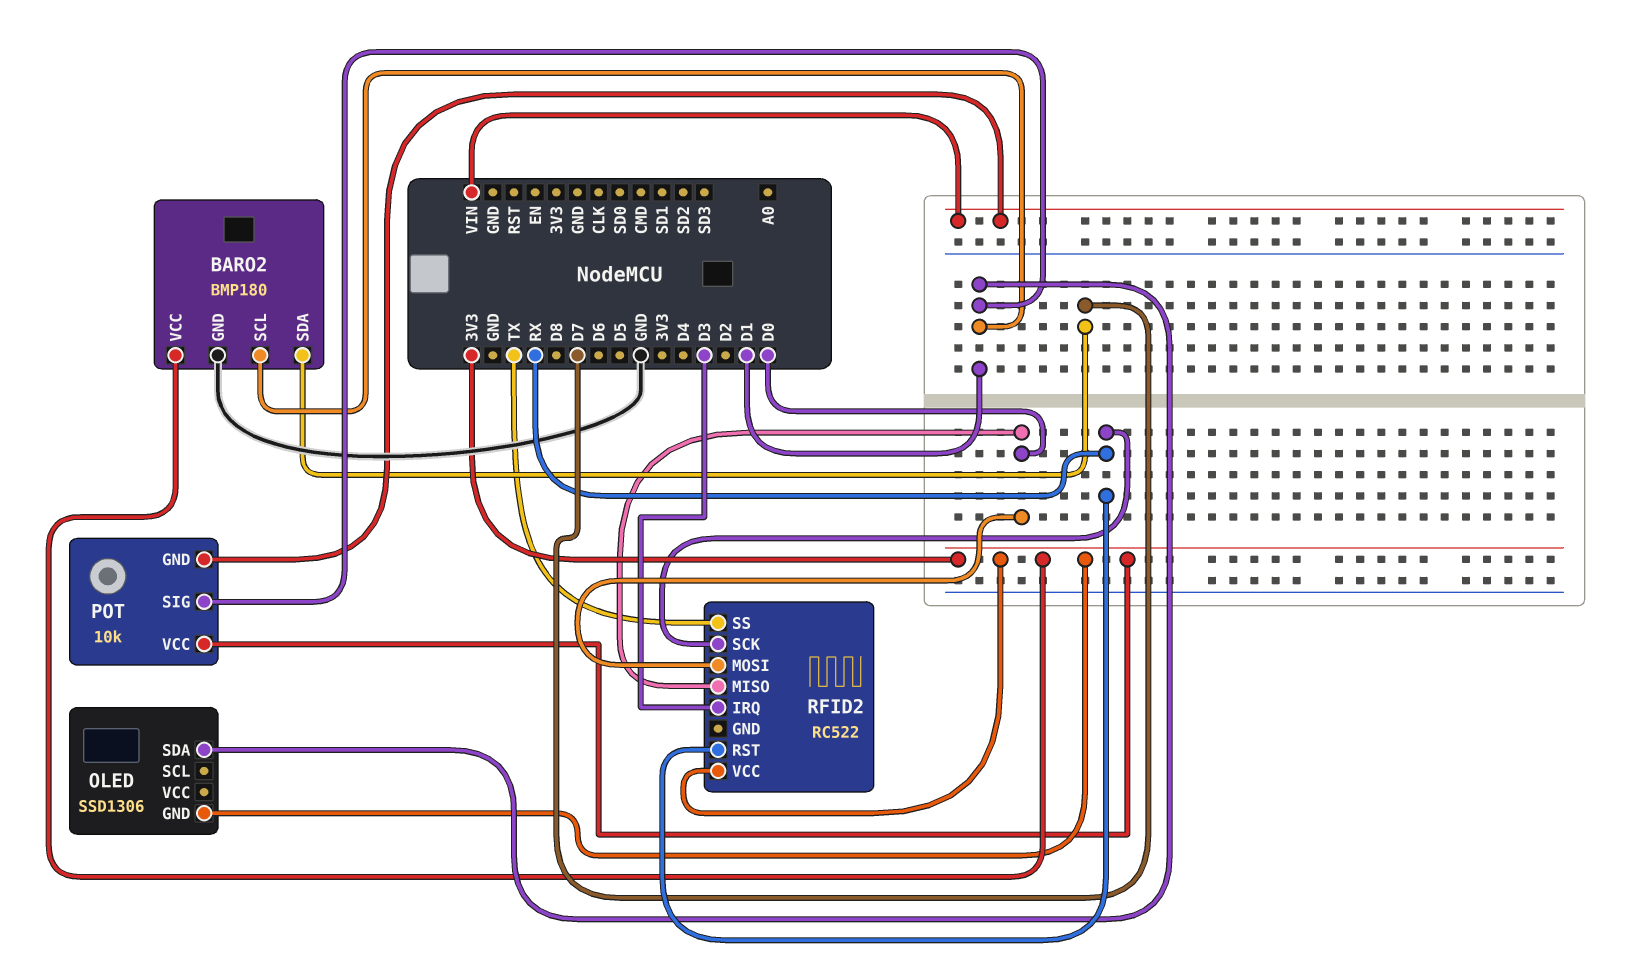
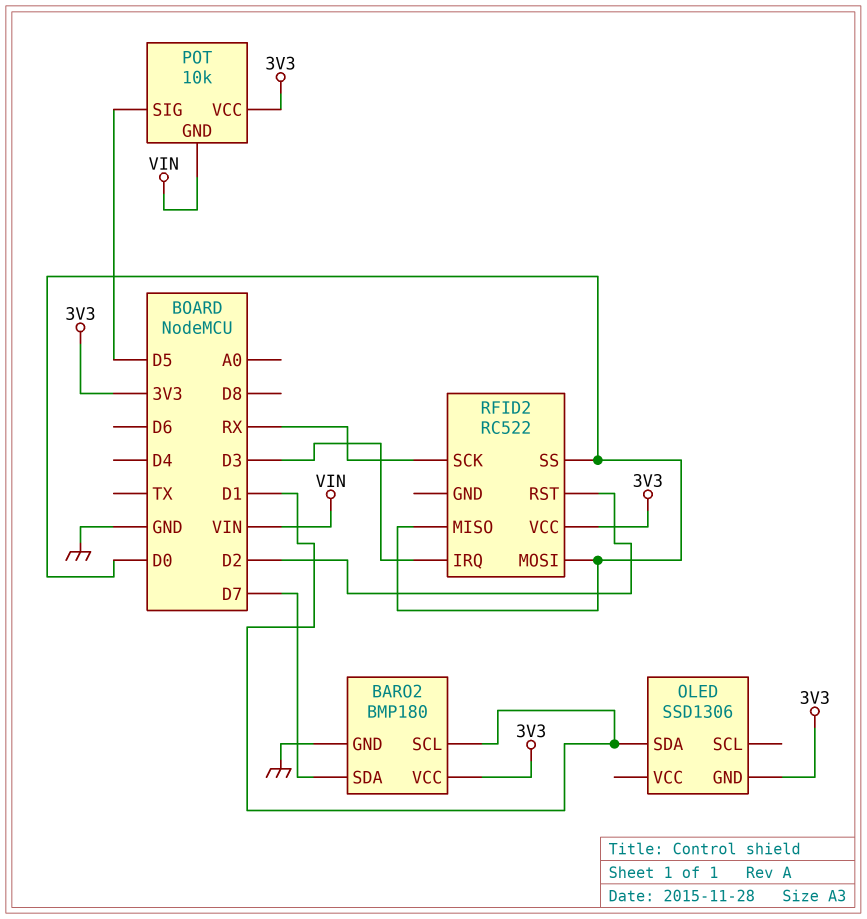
POT pin SIG: D1 -> D5
RFID2 pin RST: RX -> D2
RFID2 pin SS: TX -> D0

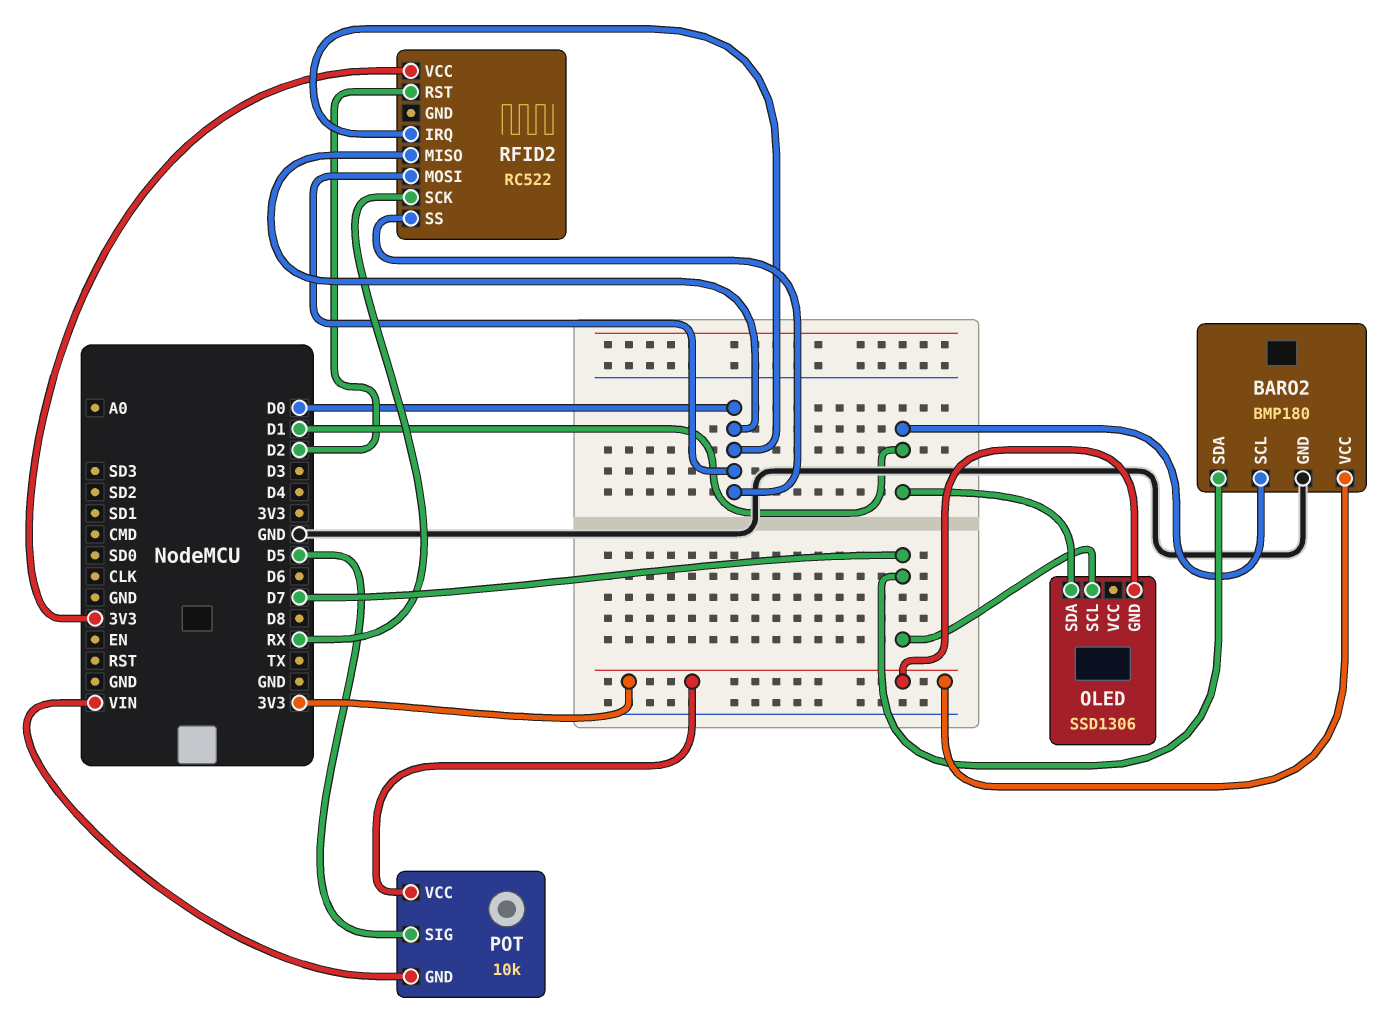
OLED pin SCL: none -> D7
RFID2 pin IRQ: D3 -> D0

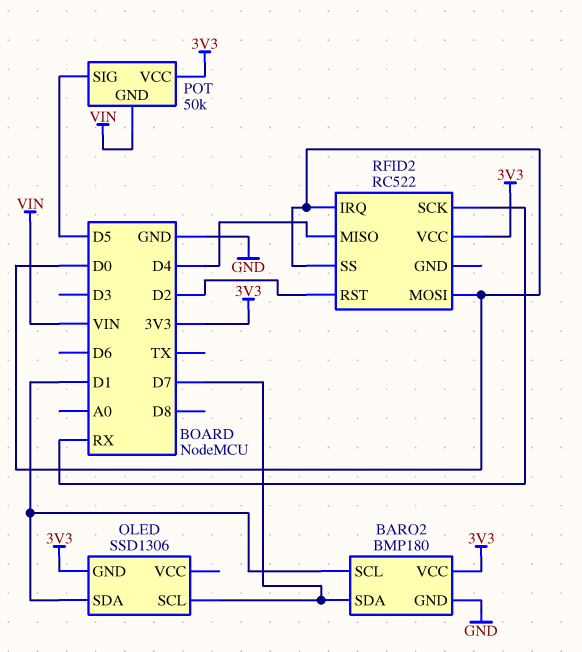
POT: 10k -> 50k
RFID2 pin MISO: D0 -> D4

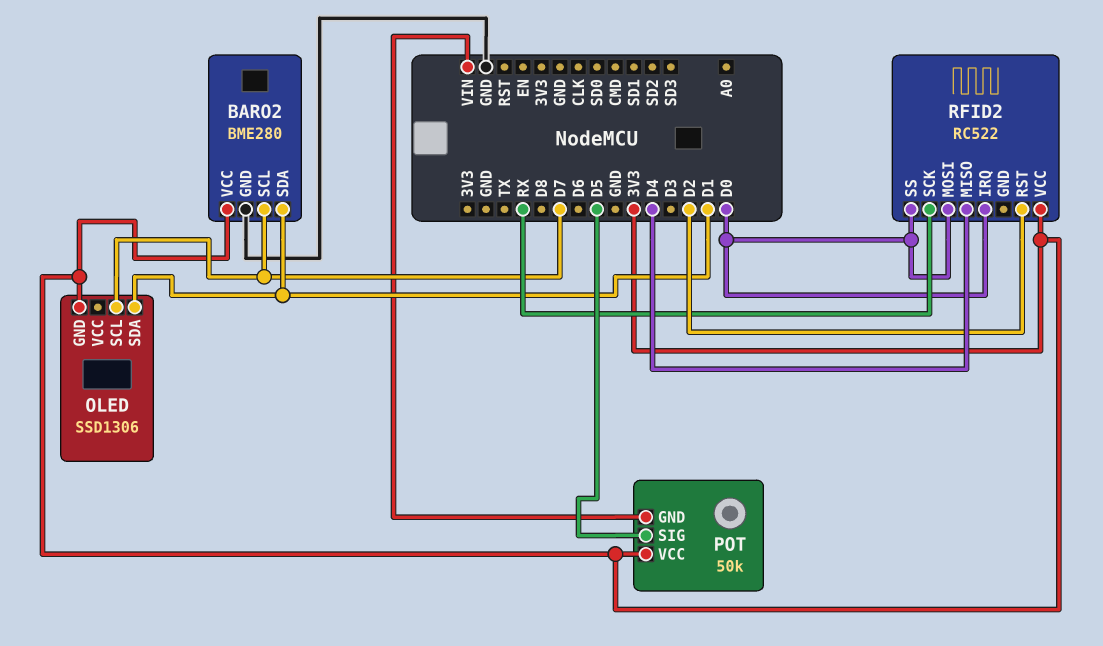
BARO2: BMP180 -> BME280
BARO2 pin SCL: D1 -> D7
BARO2 pin SDA: D7 -> D1

